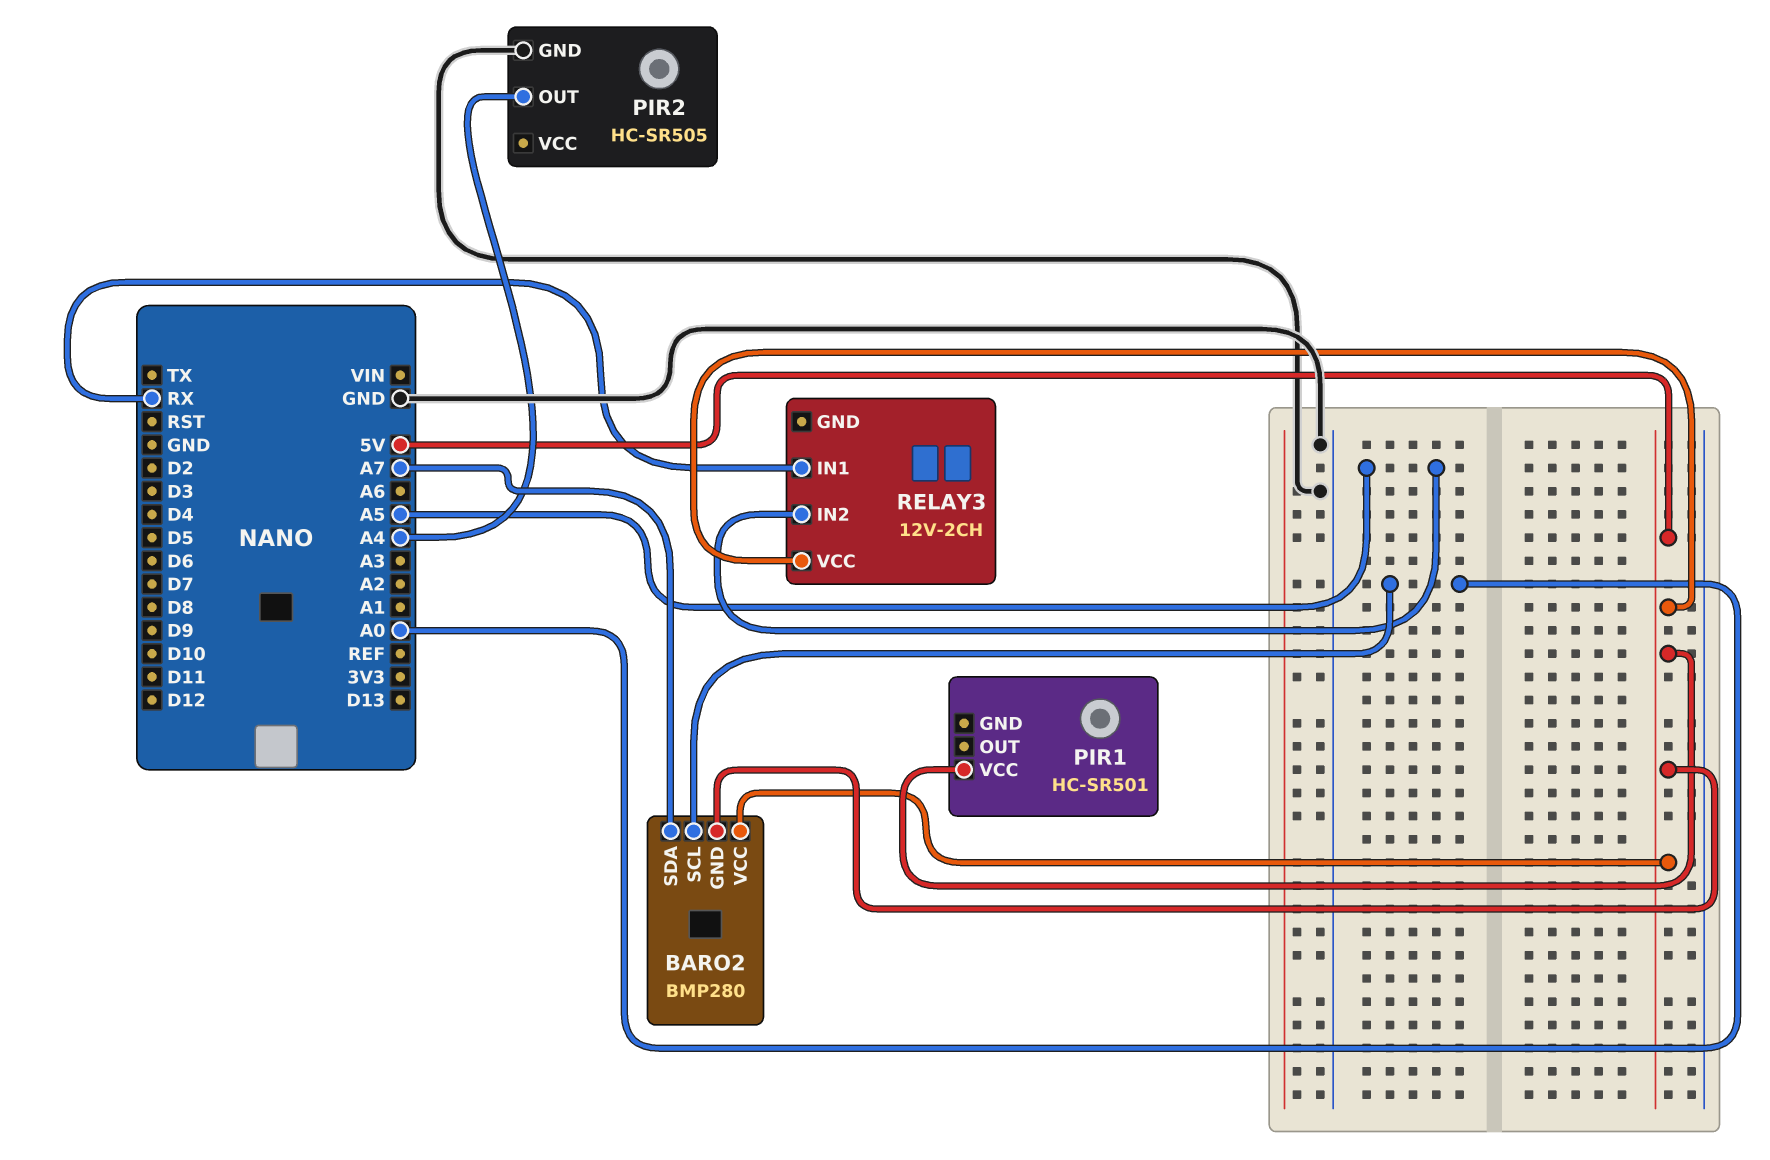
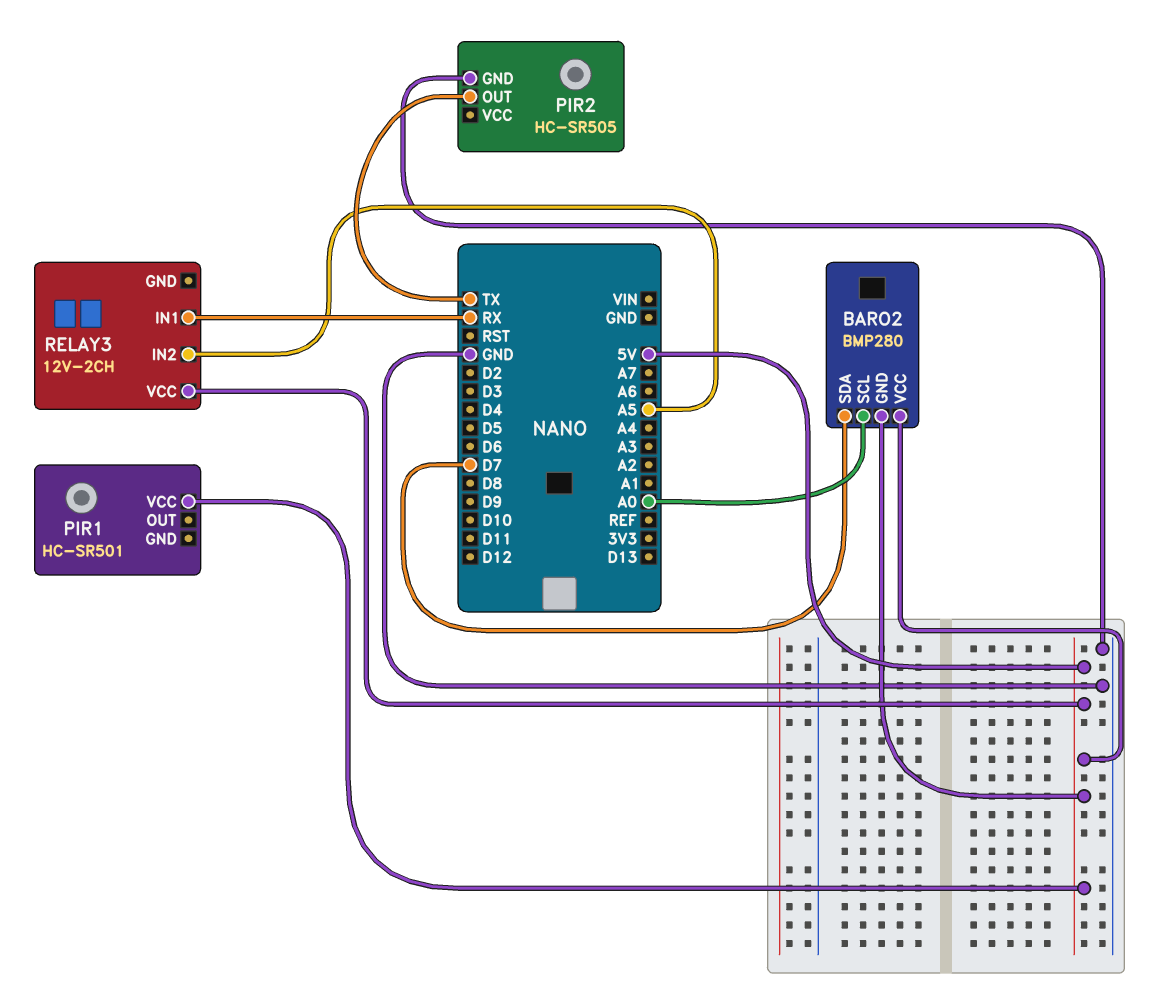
BARO2 pin SDA: A7 -> D7
PIR2 pin OUT: A4 -> TX

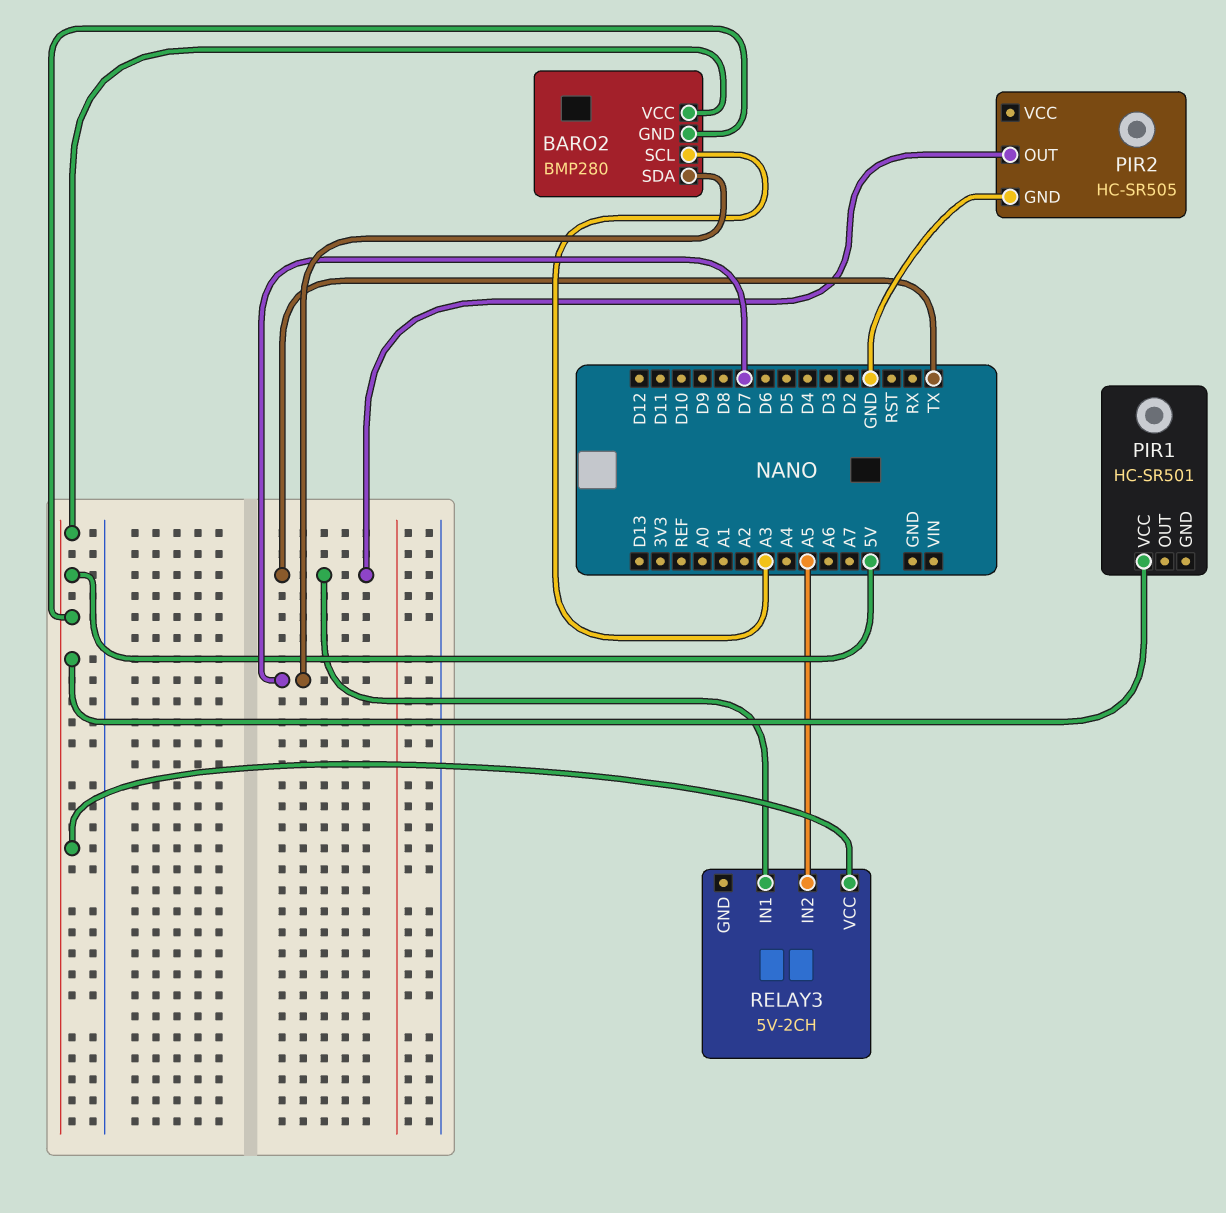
BARO2 pin SCL: A0 -> A3
RELAY3: 12V-2CH -> 5V-2CH
RELAY3 pin IN1: RX -> TX

